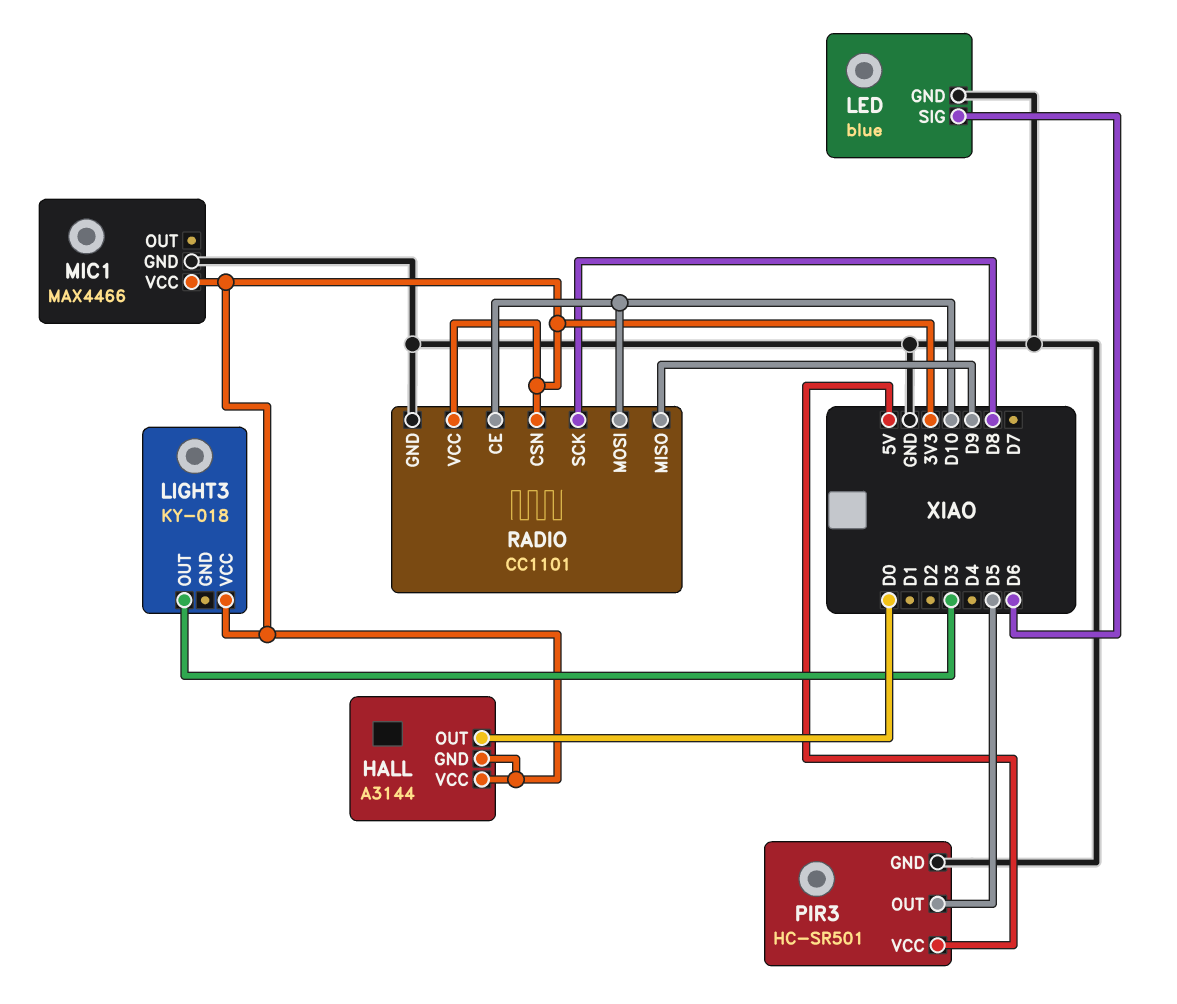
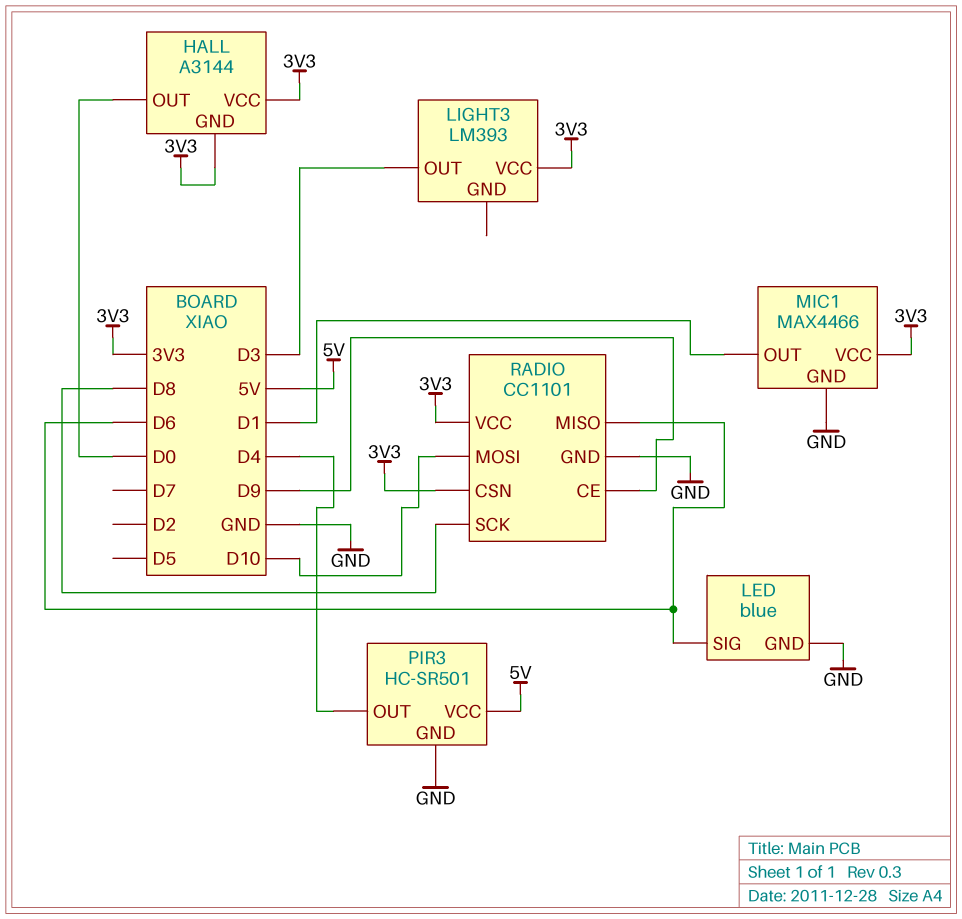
LIGHT3: KY-018 -> LM393
MIC1 pin OUT: none -> D1
PIR3 pin OUT: D5 -> D4
RADIO pin CE: D10 -> D9
RADIO pin MISO: D9 -> D6

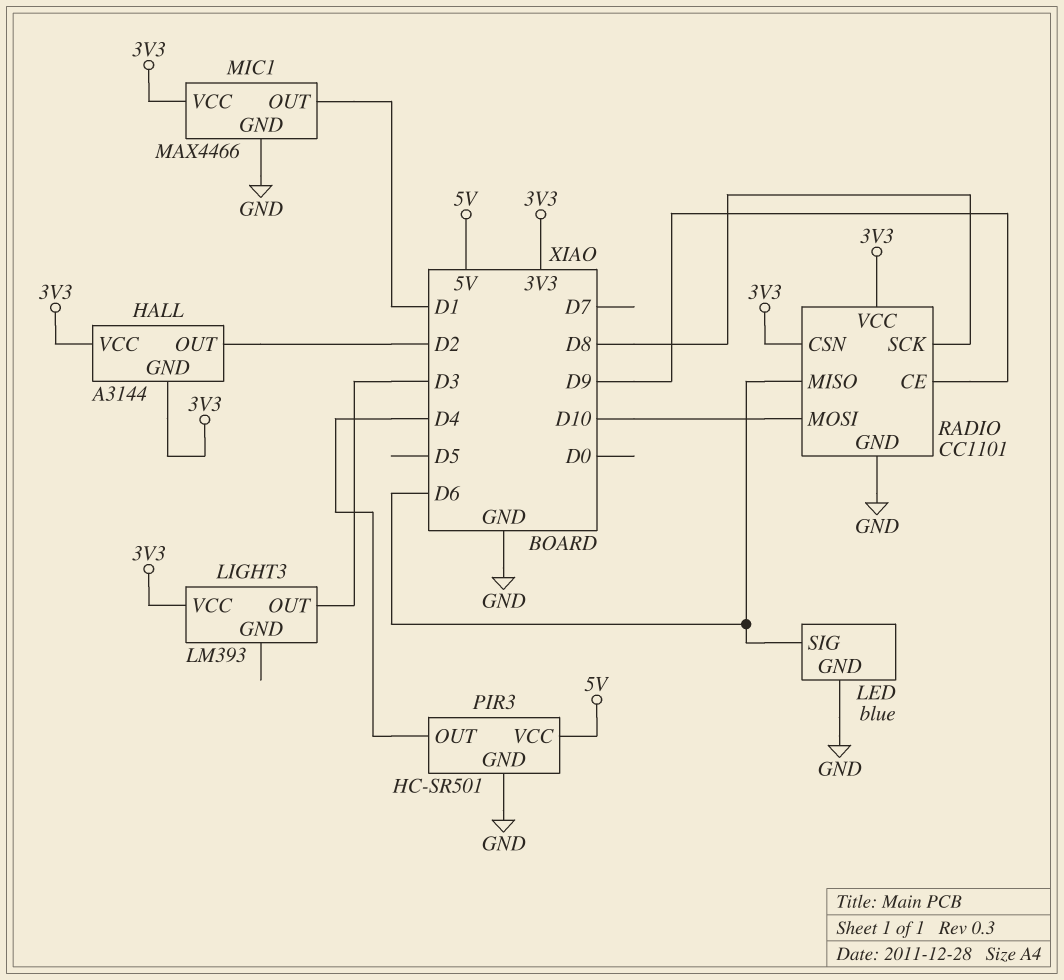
HALL pin OUT: D0 -> D2

